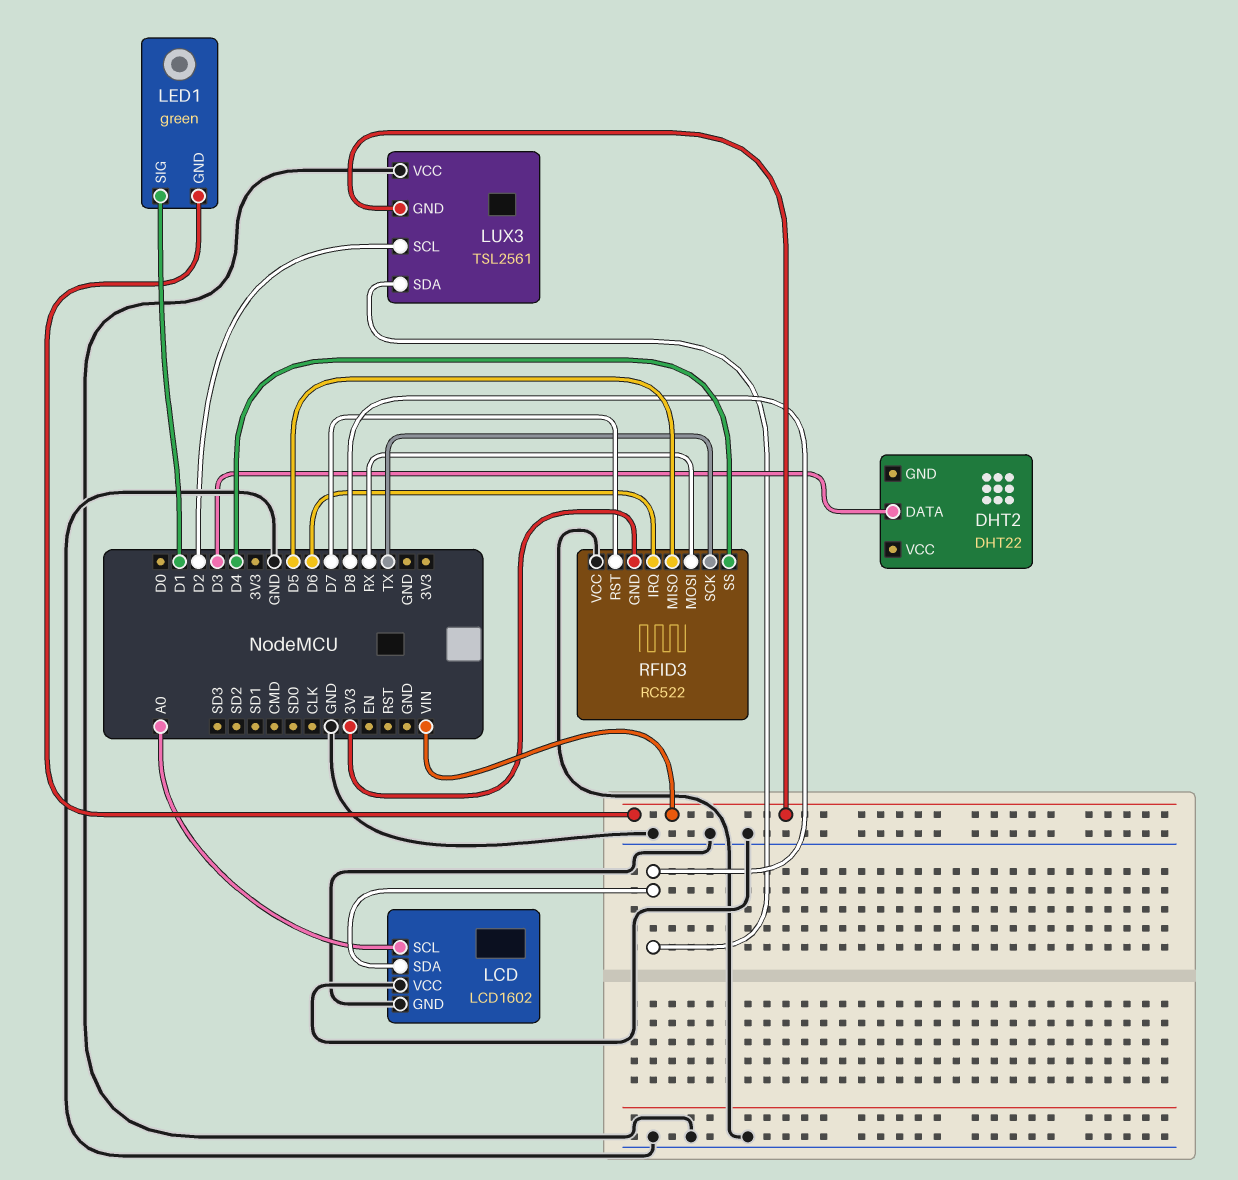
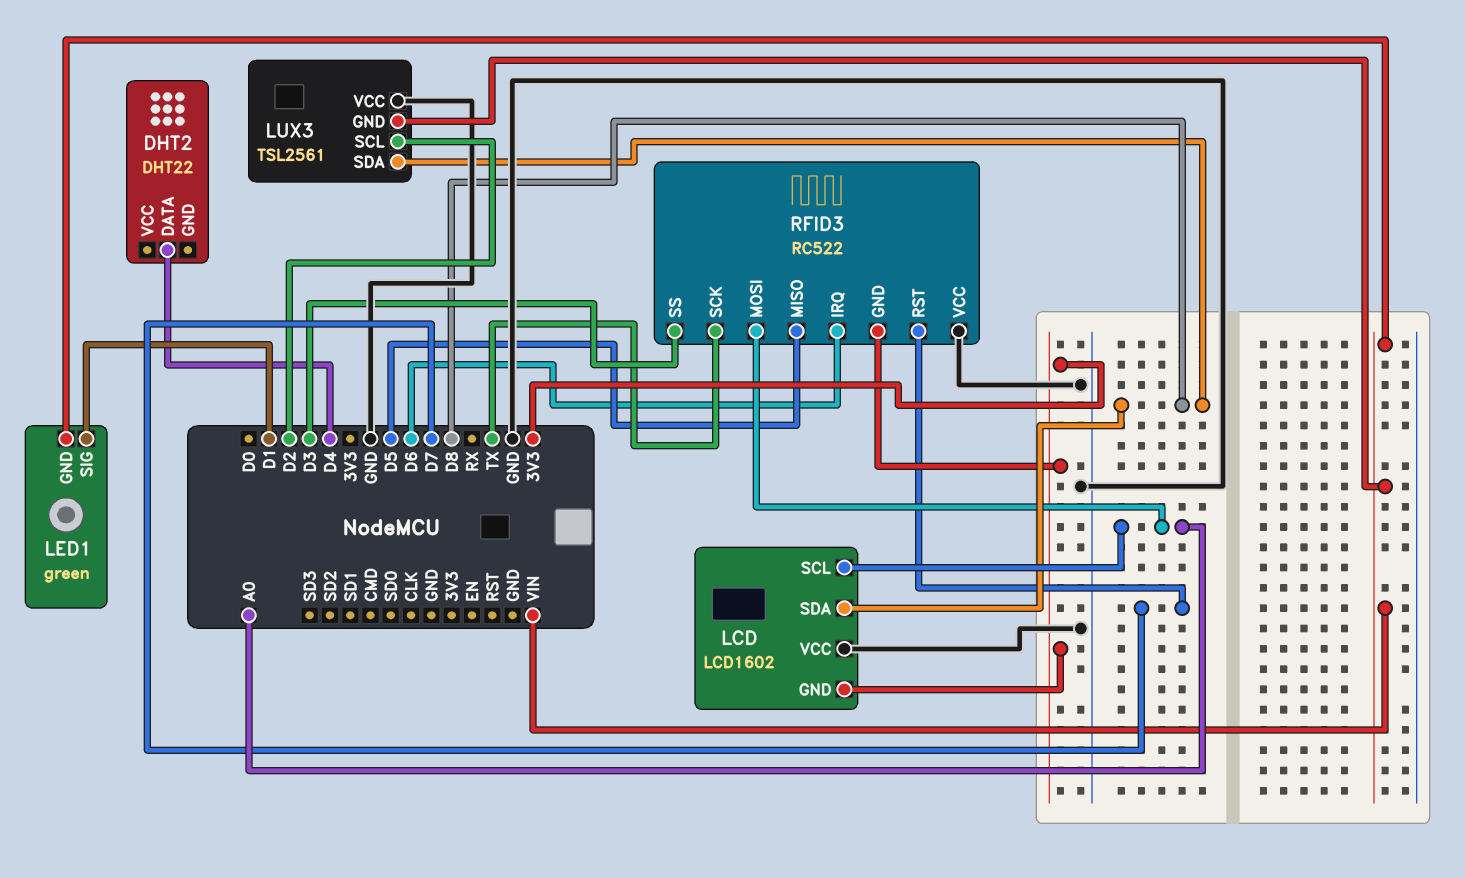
DHT2 pin DATA: D3 -> D4
LCD pin GND: GND -> 3V3
RFID3 pin MOSI: RX -> A0
RFID3 pin SS: D4 -> D3

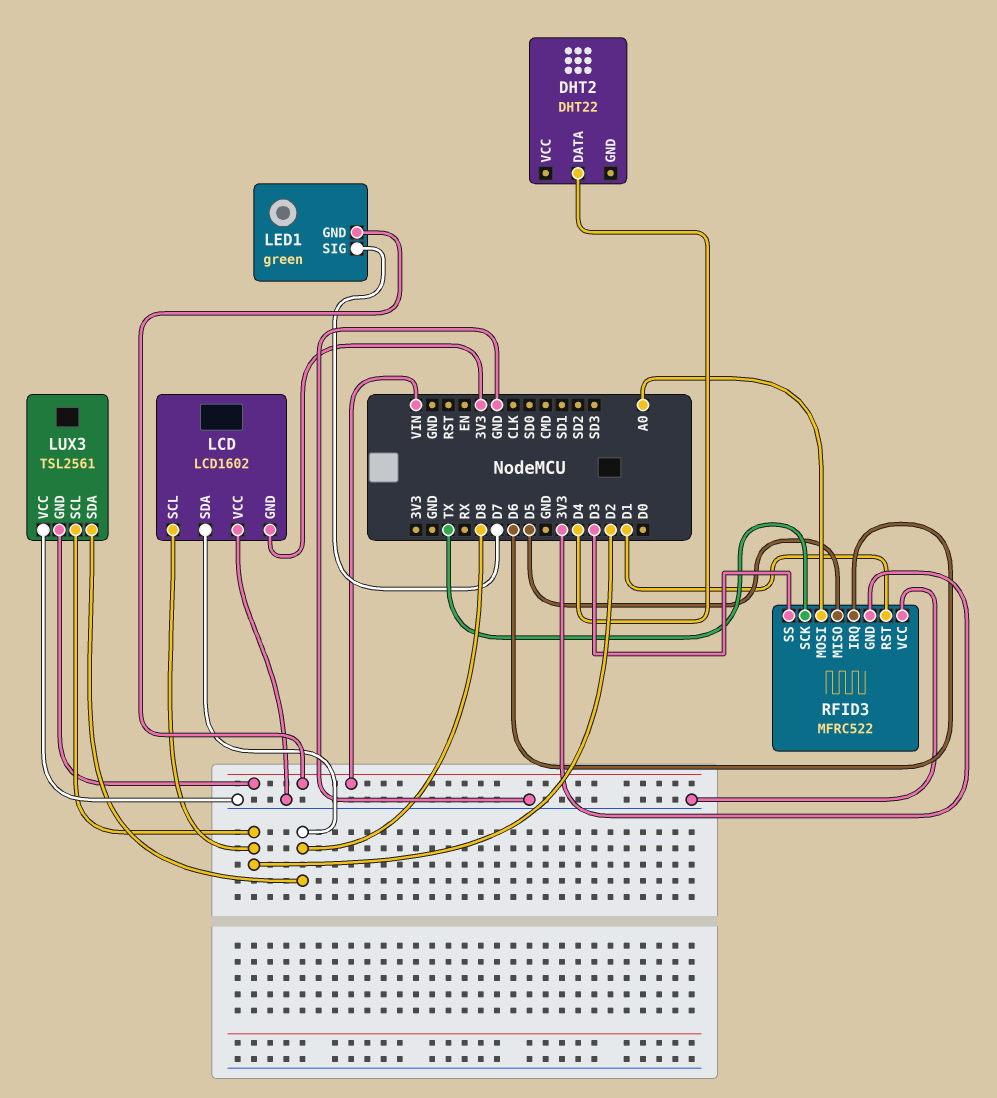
LCD pin SCL: A0 -> D2
LED1 pin SIG: D1 -> D7
RFID3: RC522 -> MFRC522
RFID3 pin RST: D7 -> D1

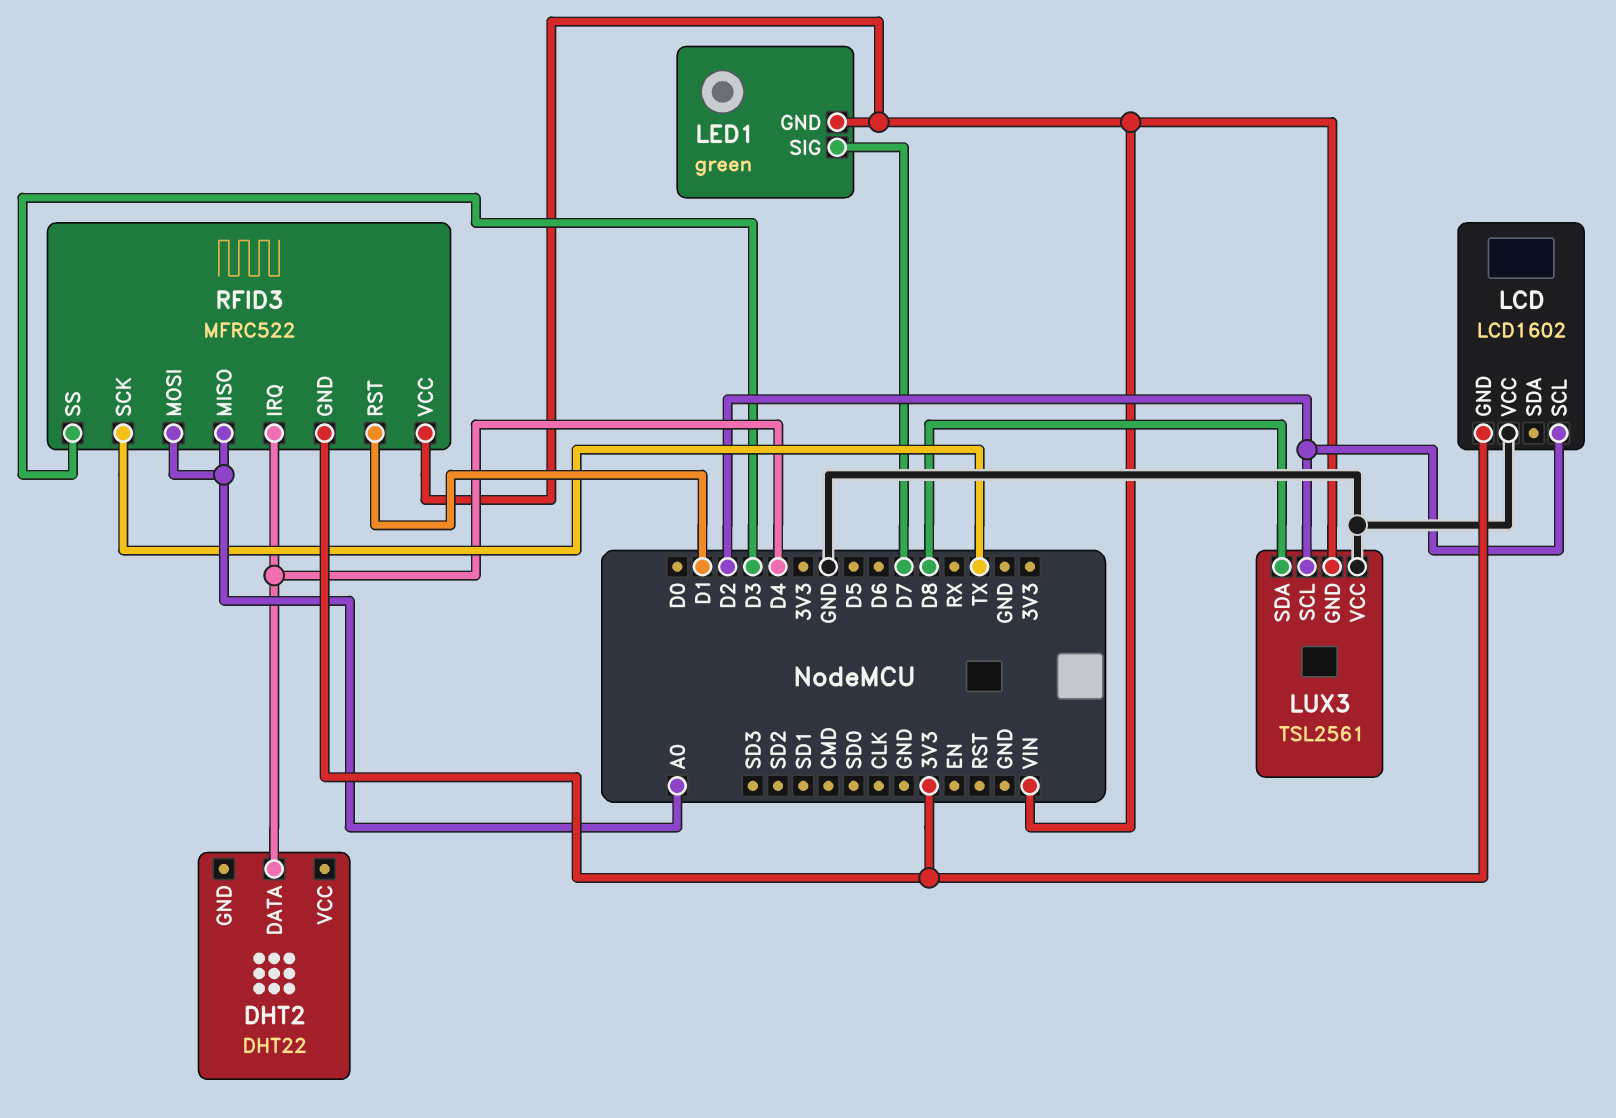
LCD pin SDA: D8 -> none
RFID3 pin IRQ: D6 -> D4
RFID3 pin MISO: D5 -> A0
RFID3 pin VCC: GND -> VIN

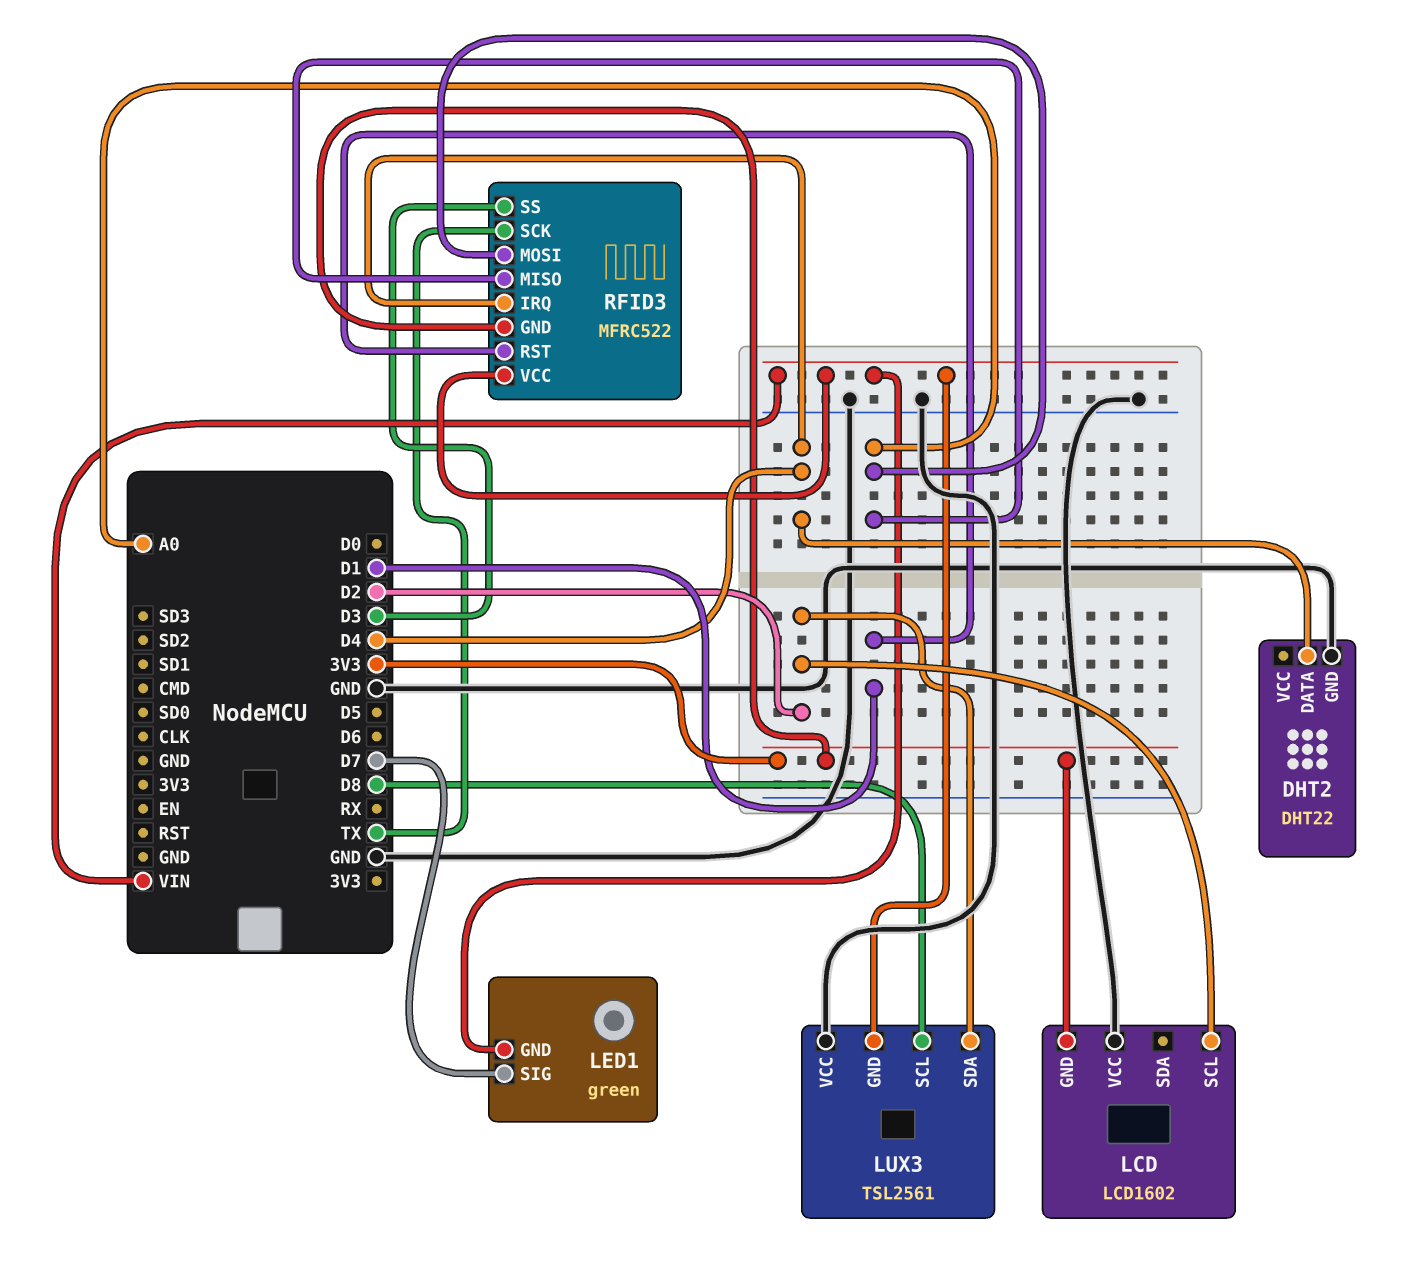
DHT2 pin GND: none -> GND
LUX3 pin SCL: D2 -> D8
LUX3 pin SDA: D8 -> D2

